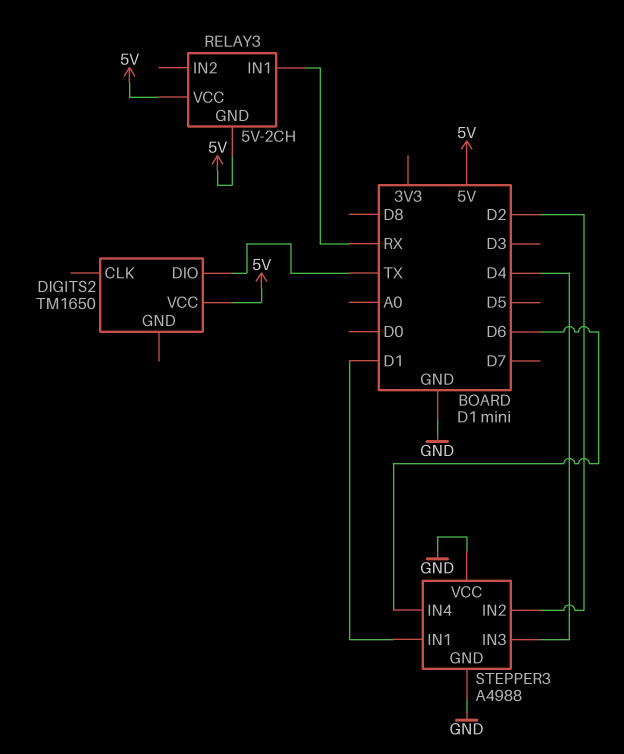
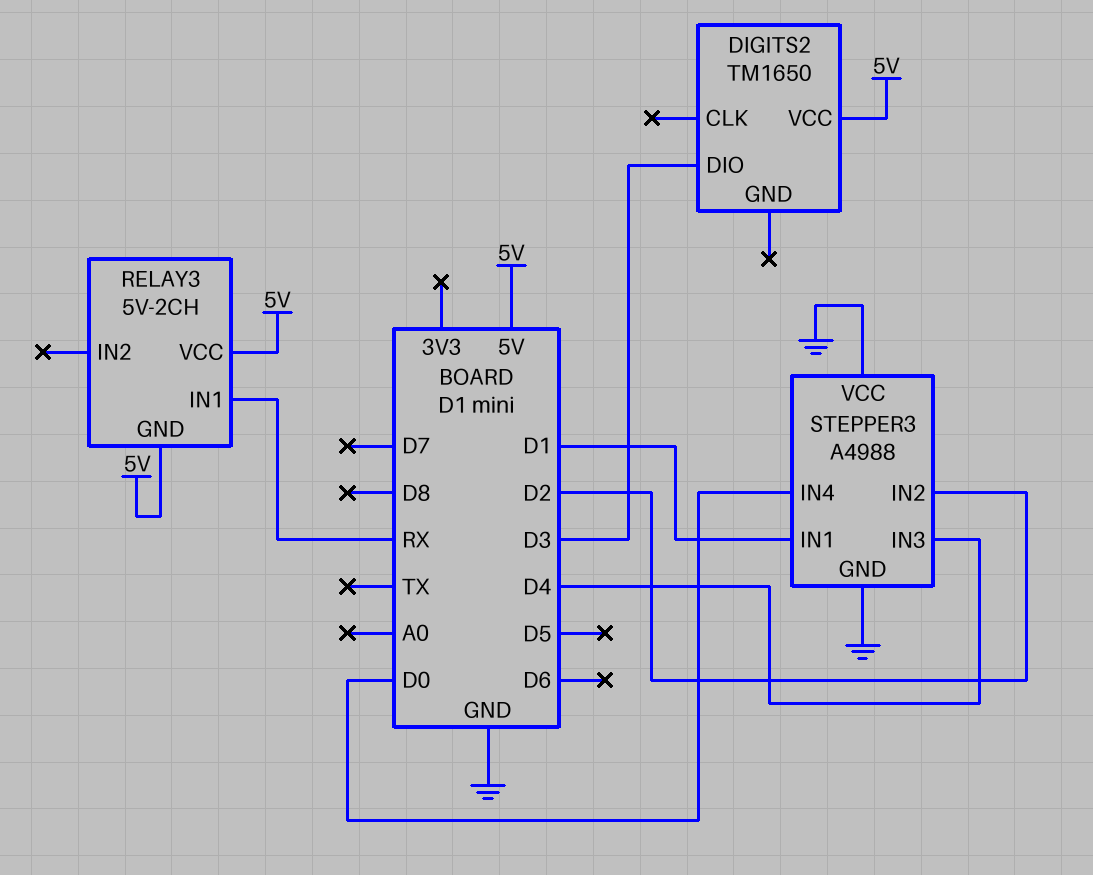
DIGITS2 pin DIO: TX -> D3
STEPPER3 pin IN4: D6 -> D0

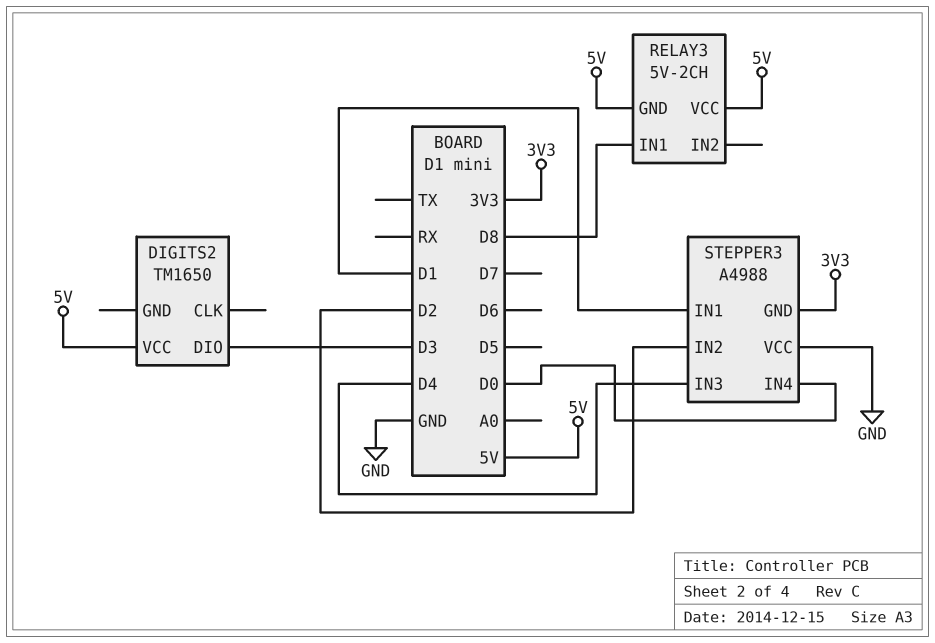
RELAY3 pin IN1: RX -> D8
STEPPER3 pin GND: GND -> 3V3

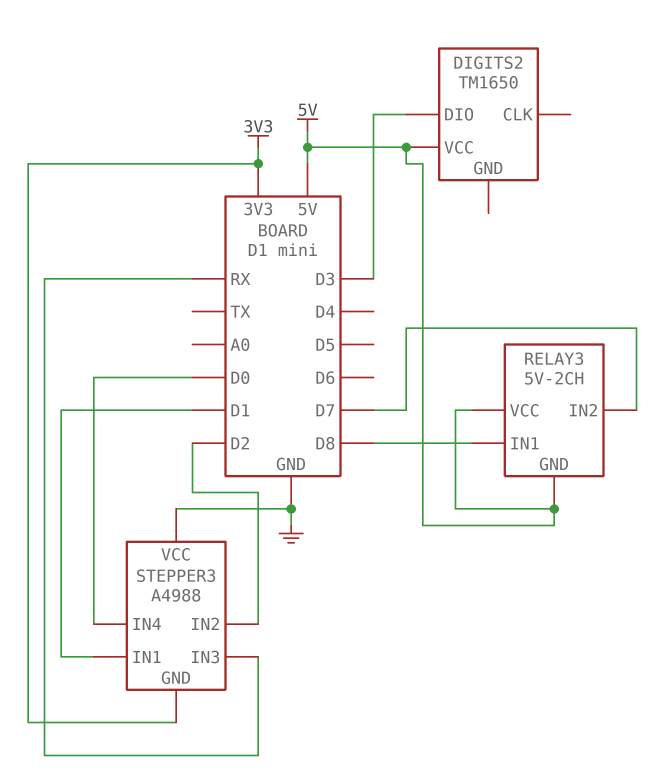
RELAY3 pin IN2: none -> D7
STEPPER3 pin IN3: D4 -> RX

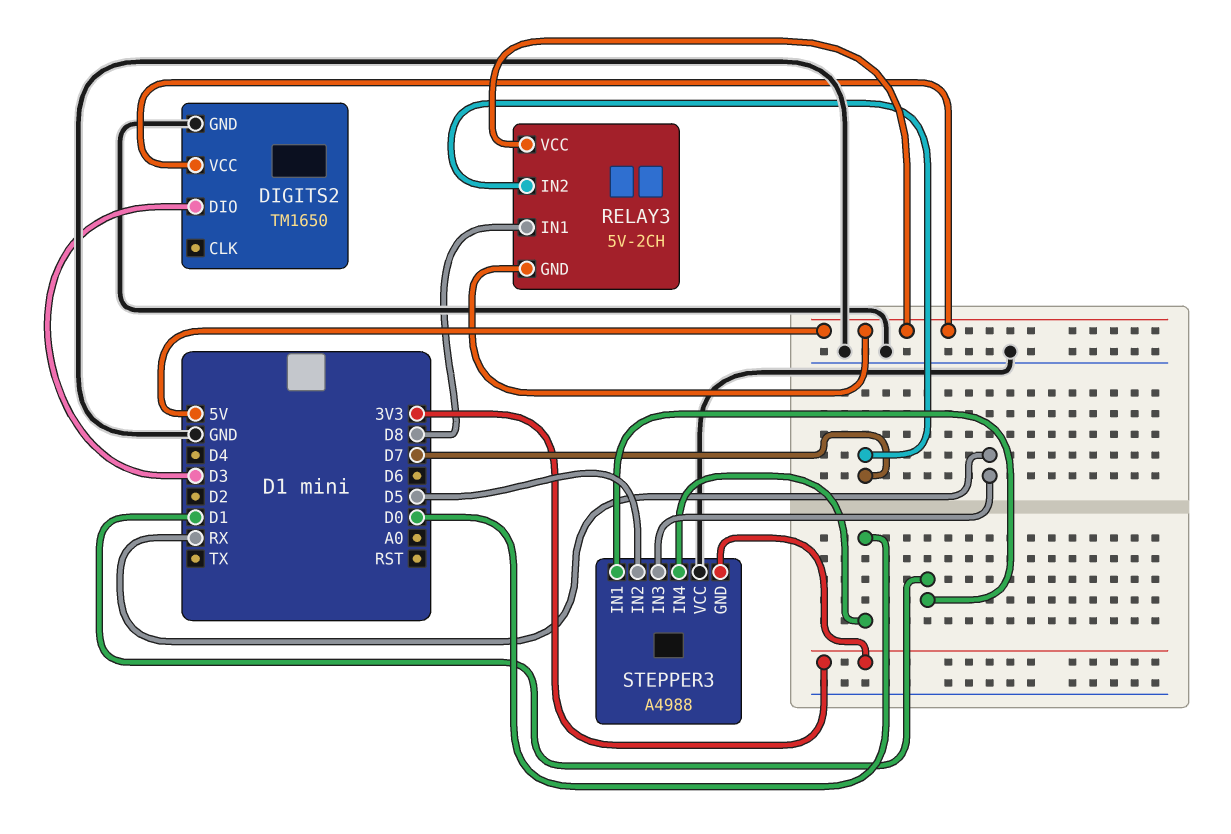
DIGITS2 pin GND: none -> GND
STEPPER3 pin IN2: D2 -> D5

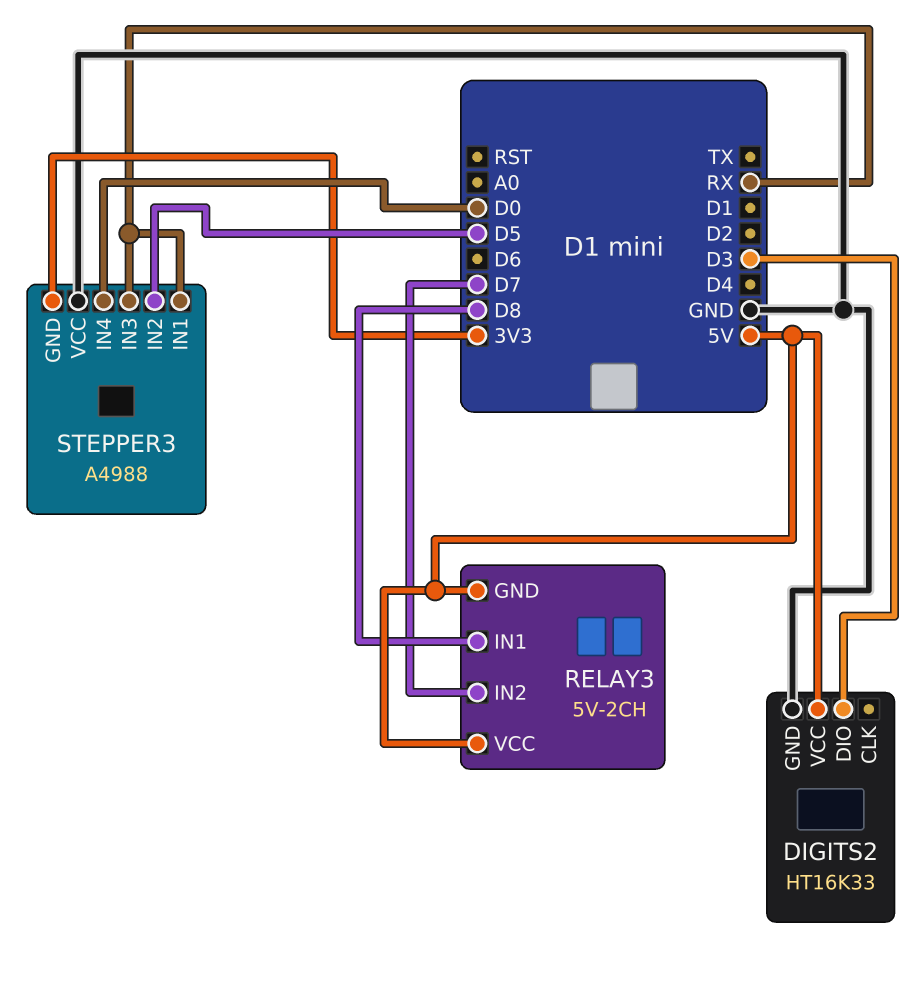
DIGITS2: TM1650 -> HT16K33
STEPPER3 pin IN1: D1 -> RX

